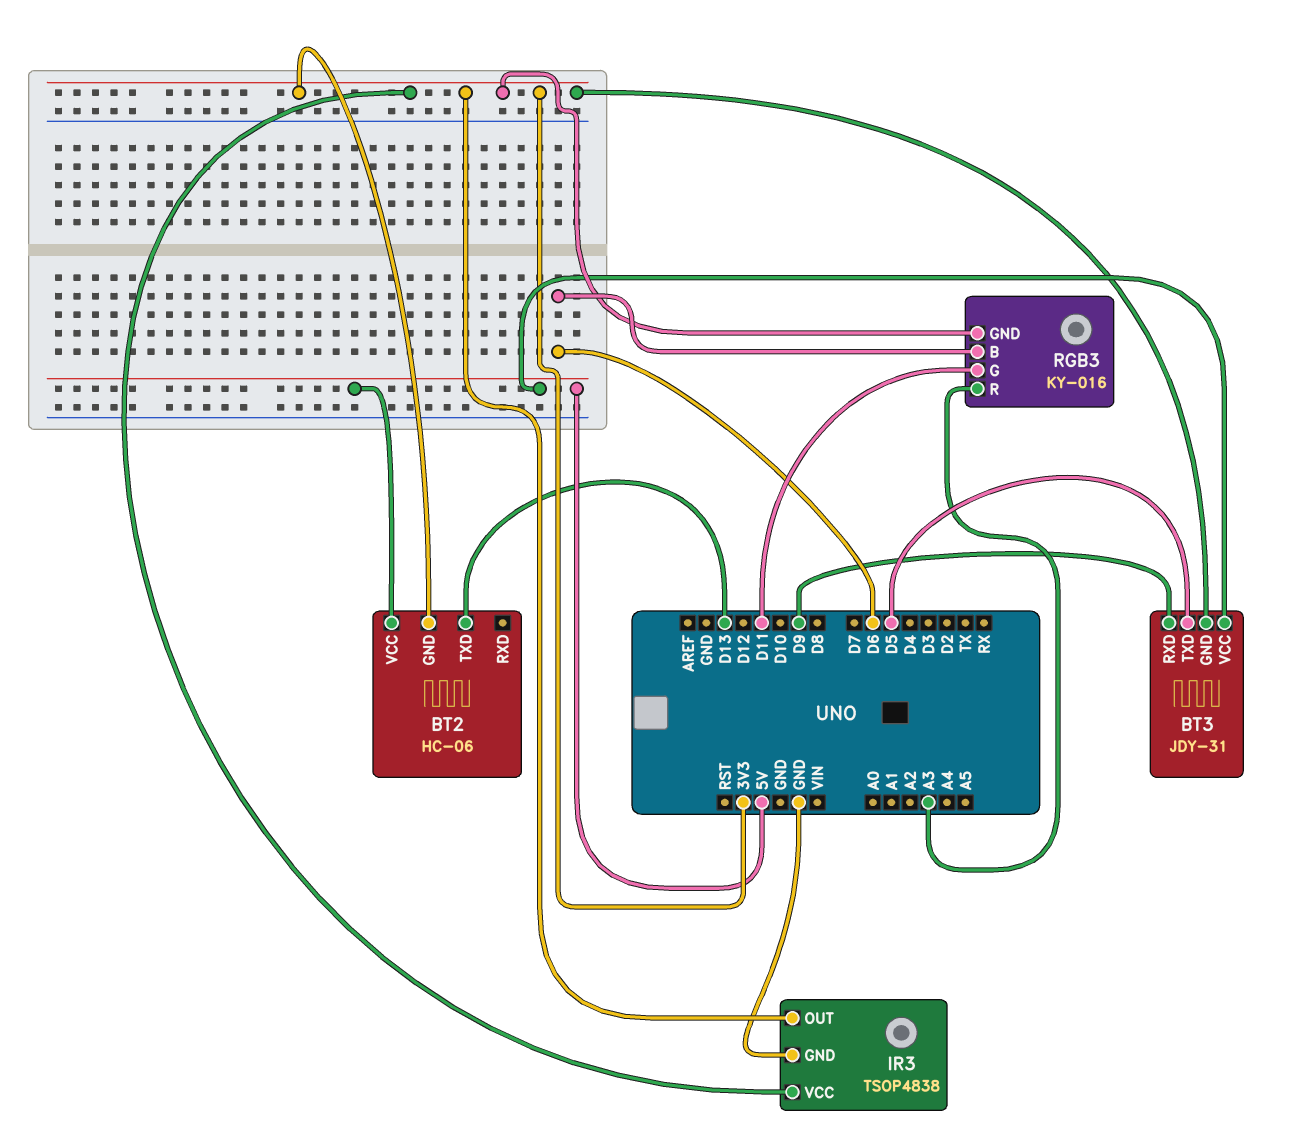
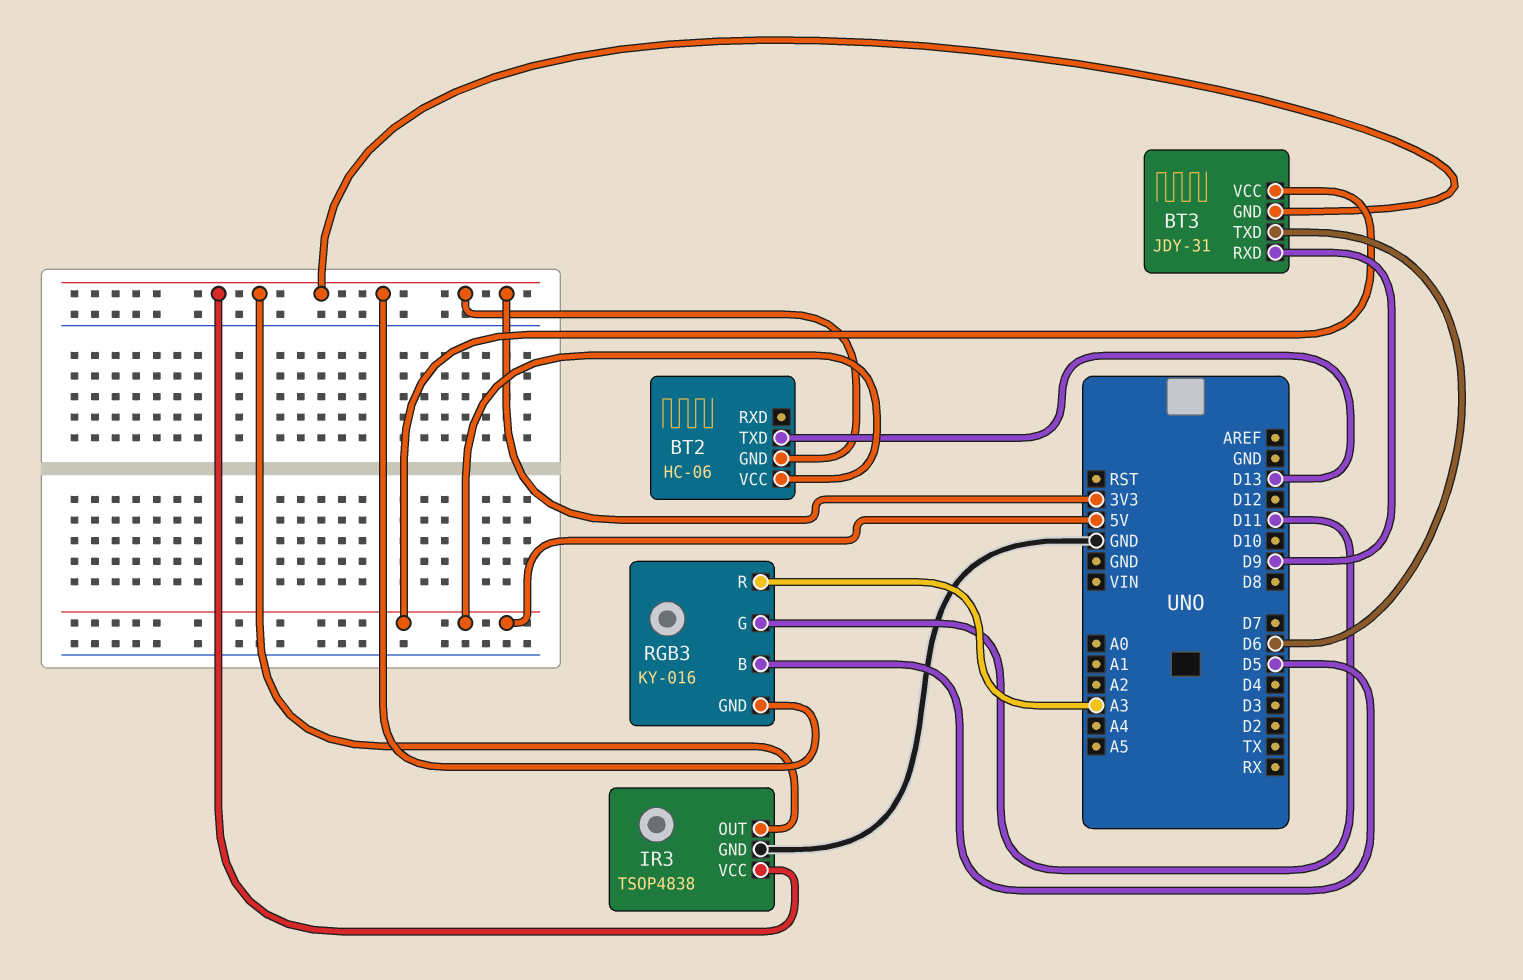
BT3 pin TXD: D5 -> D6
RGB3 pin B: D6 -> D5

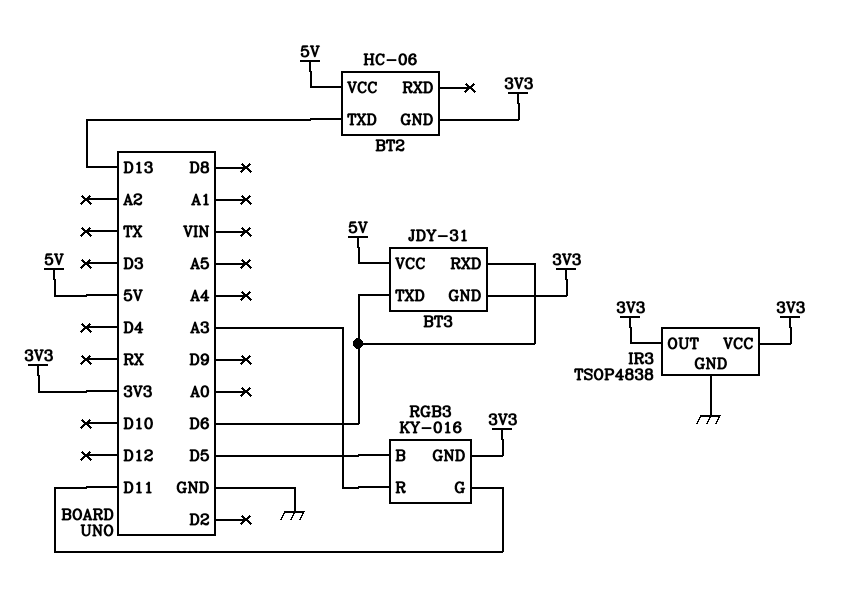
BT3 pin RXD: D9 -> D6

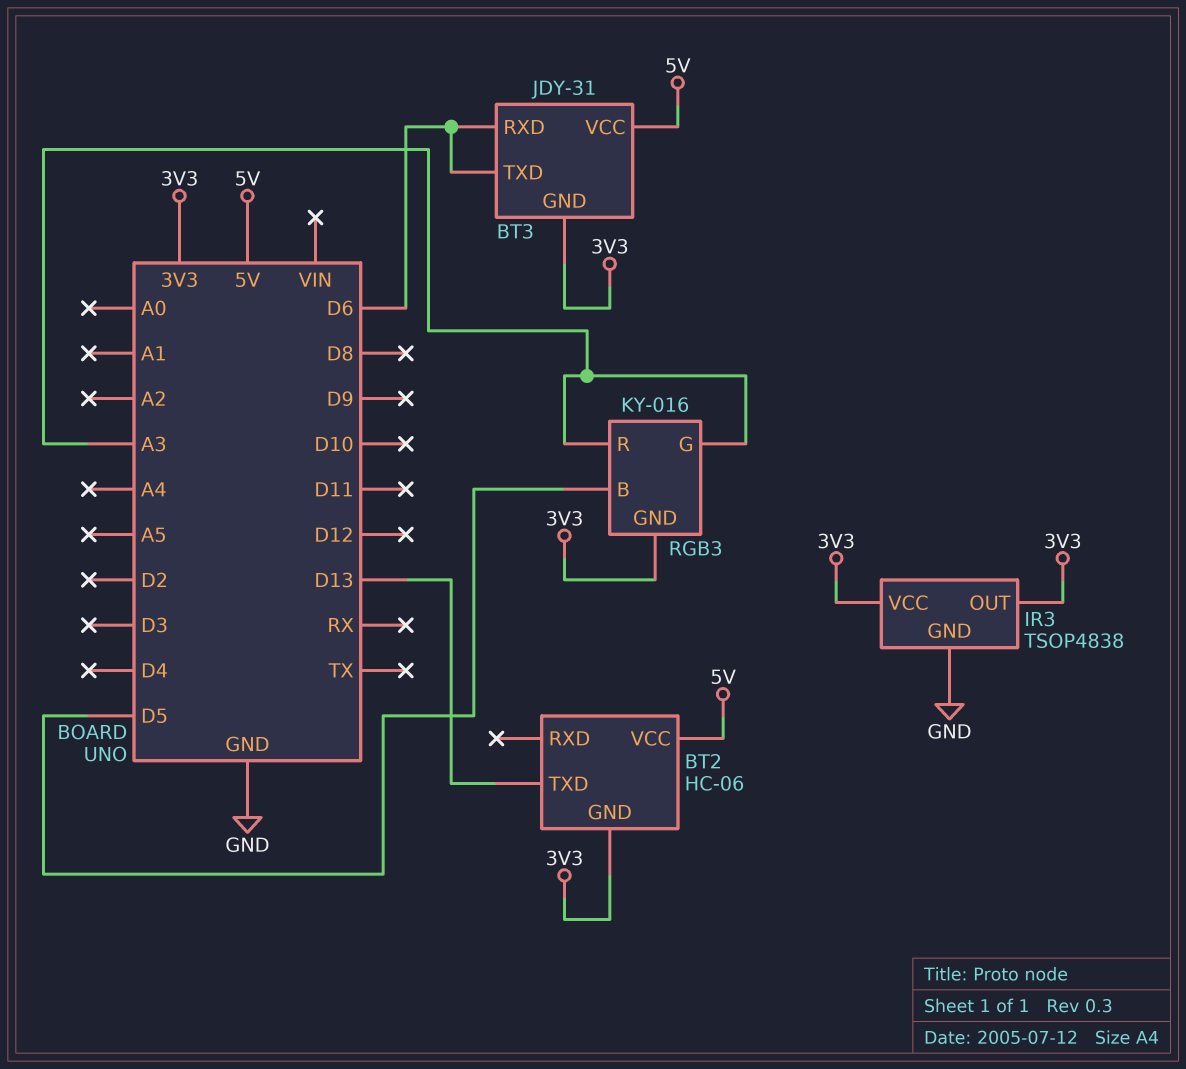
RGB3 pin G: D11 -> A3

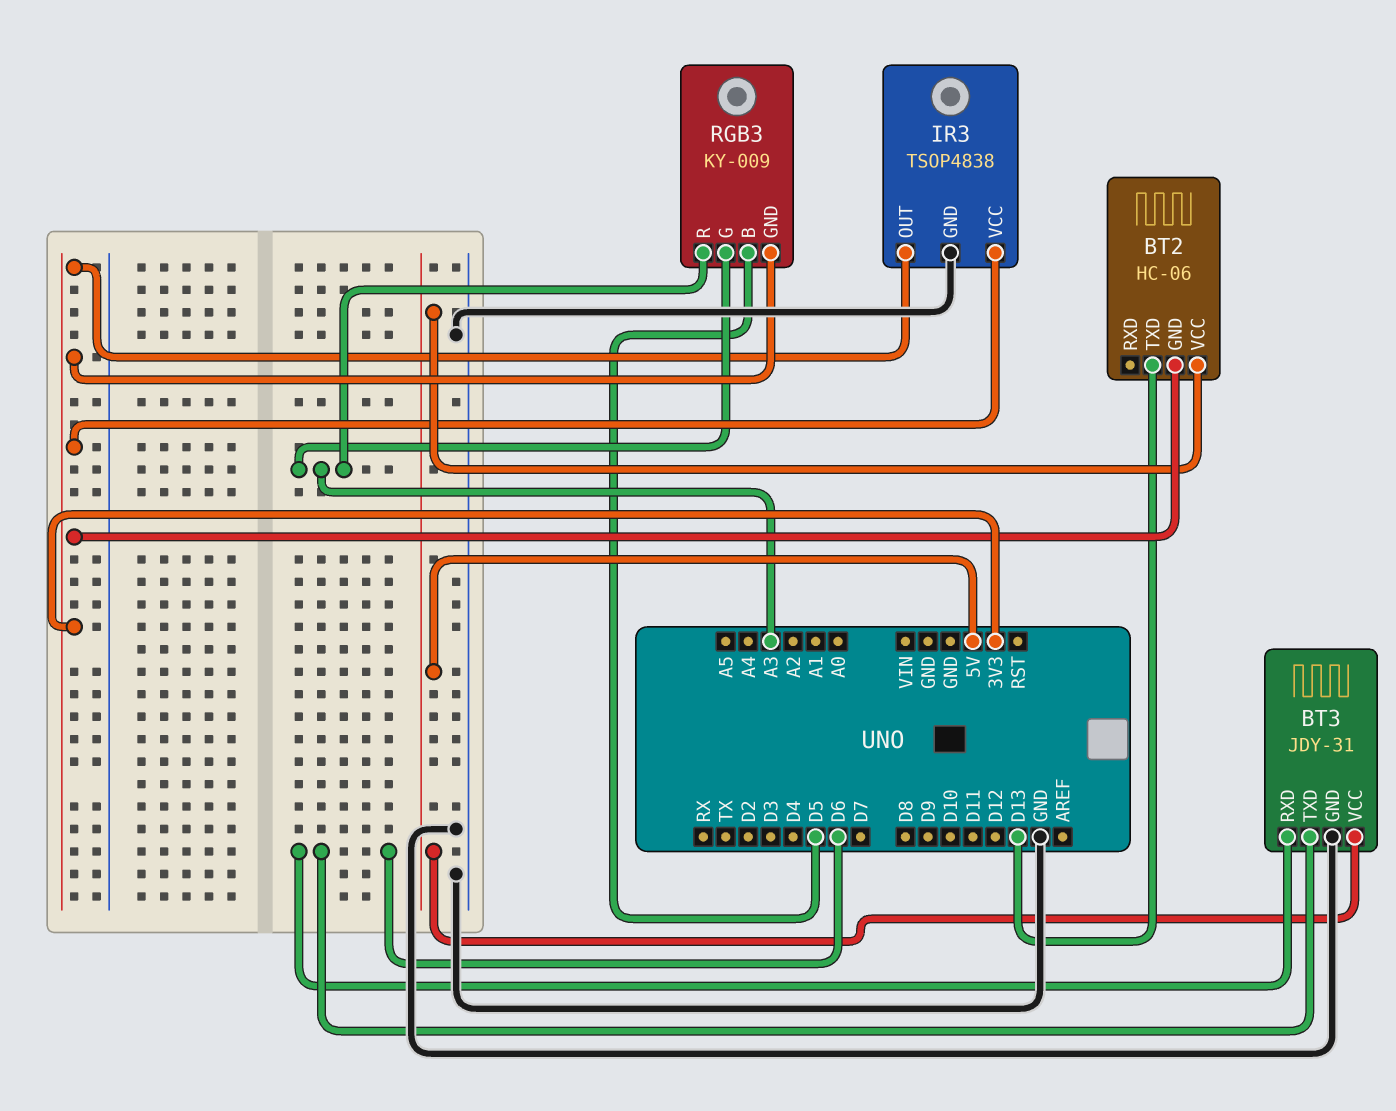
BT3 pin GND: 3V3 -> GND
RGB3: KY-016 -> KY-009

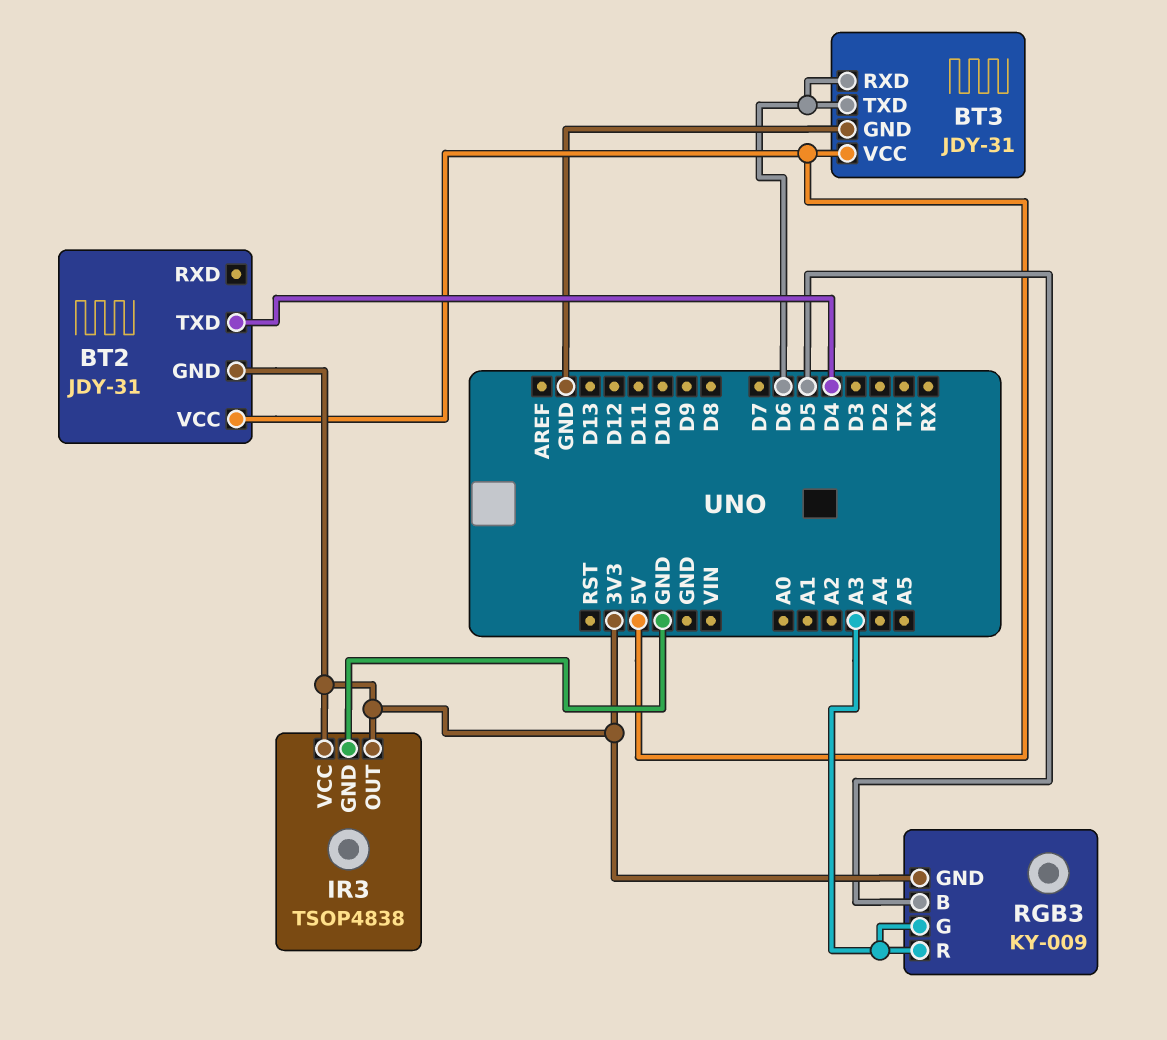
BT2: HC-06 -> JDY-31
BT2 pin TXD: D13 -> D4

